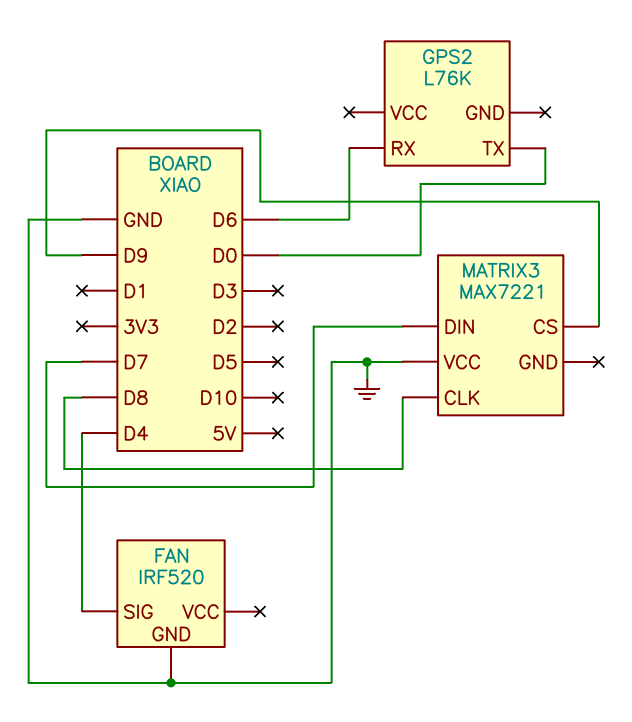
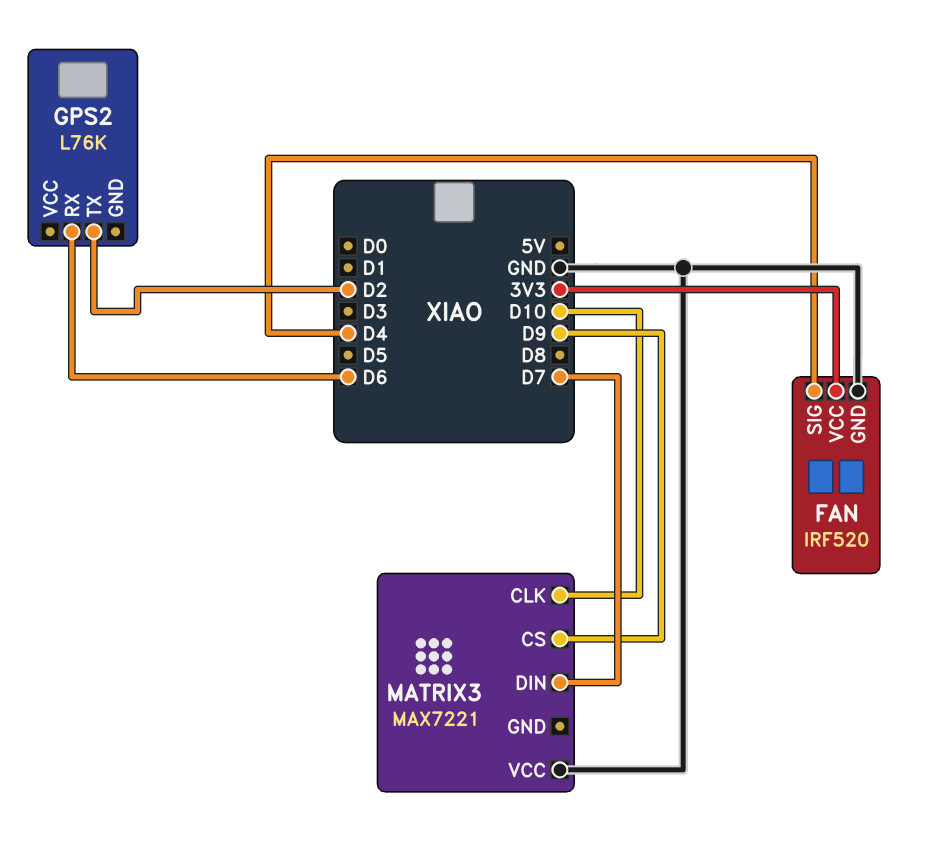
FAN pin VCC: none -> 3V3
GPS2 pin TX: D0 -> D2
MATRIX3 pin CLK: D8 -> D10

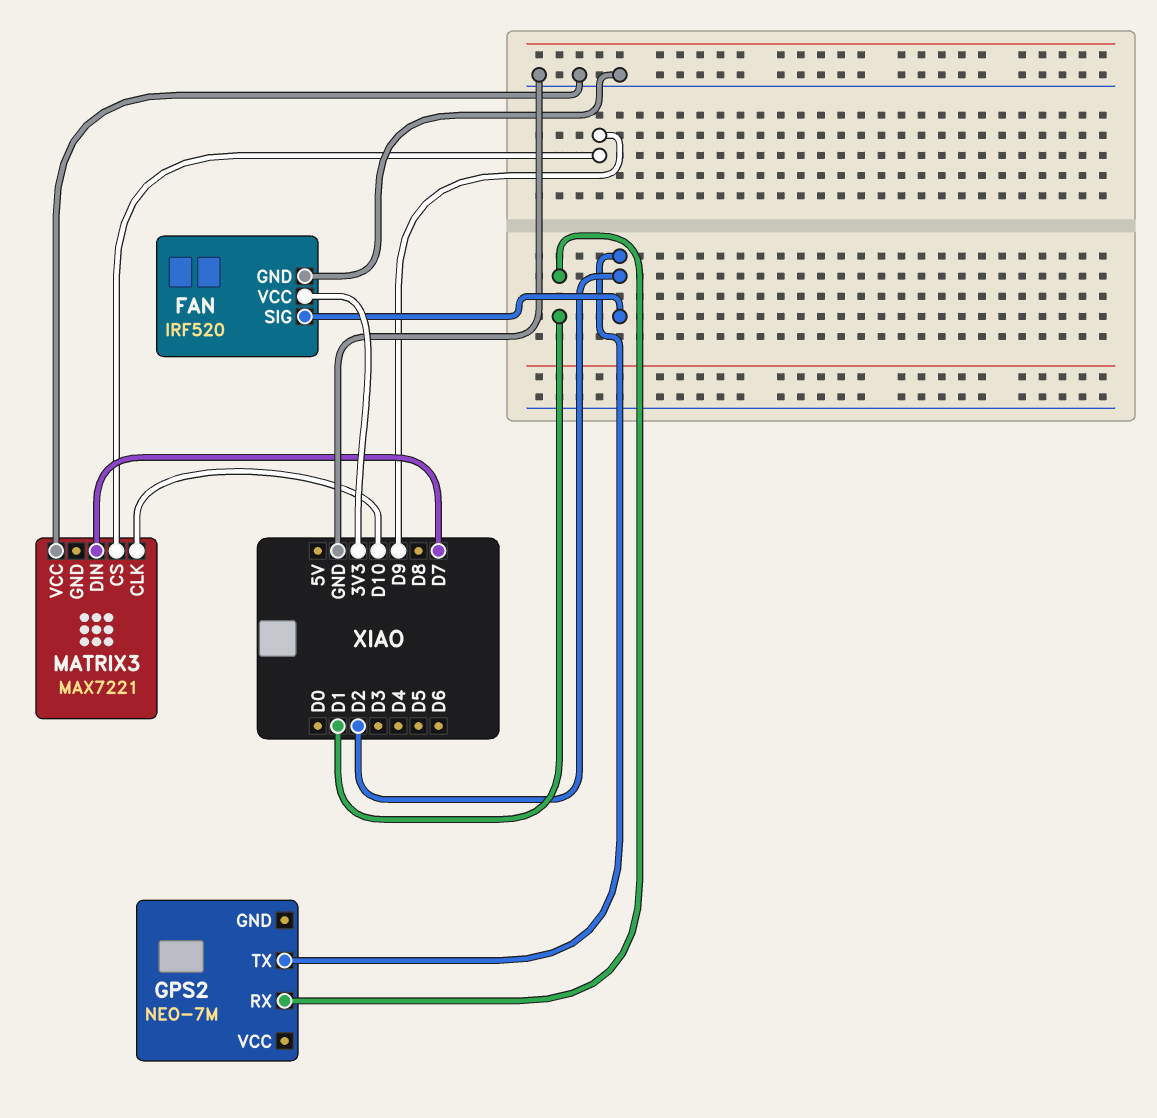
FAN pin SIG: D4 -> D2
GPS2: L76K -> NEO-7M
GPS2 pin RX: D6 -> D1

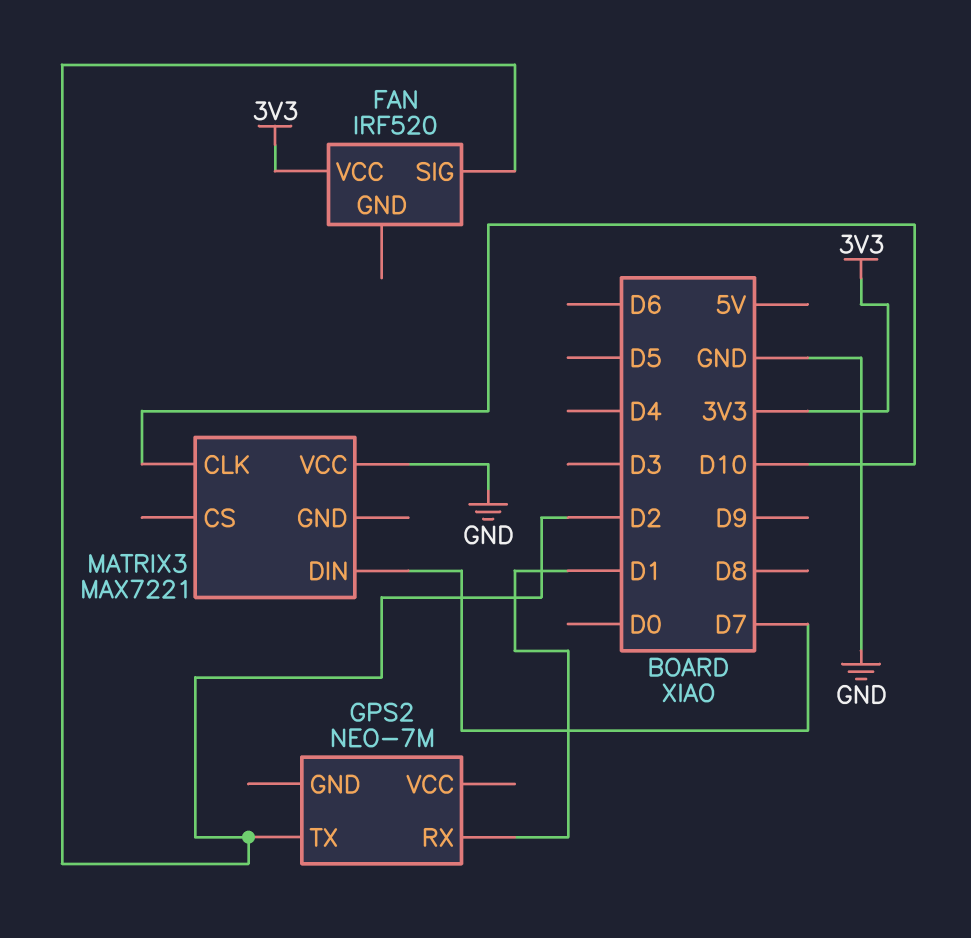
FAN pin GND: GND -> none
MATRIX3 pin CS: D9 -> none

